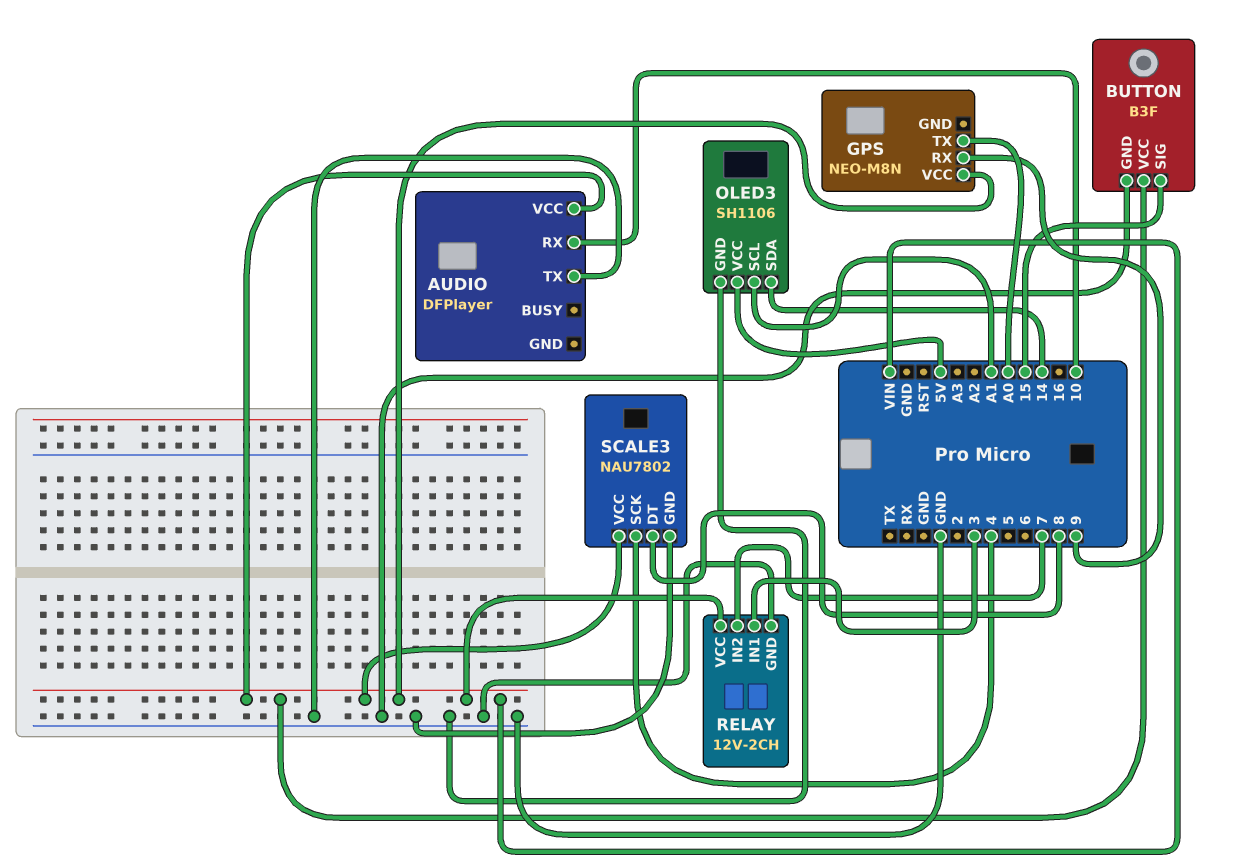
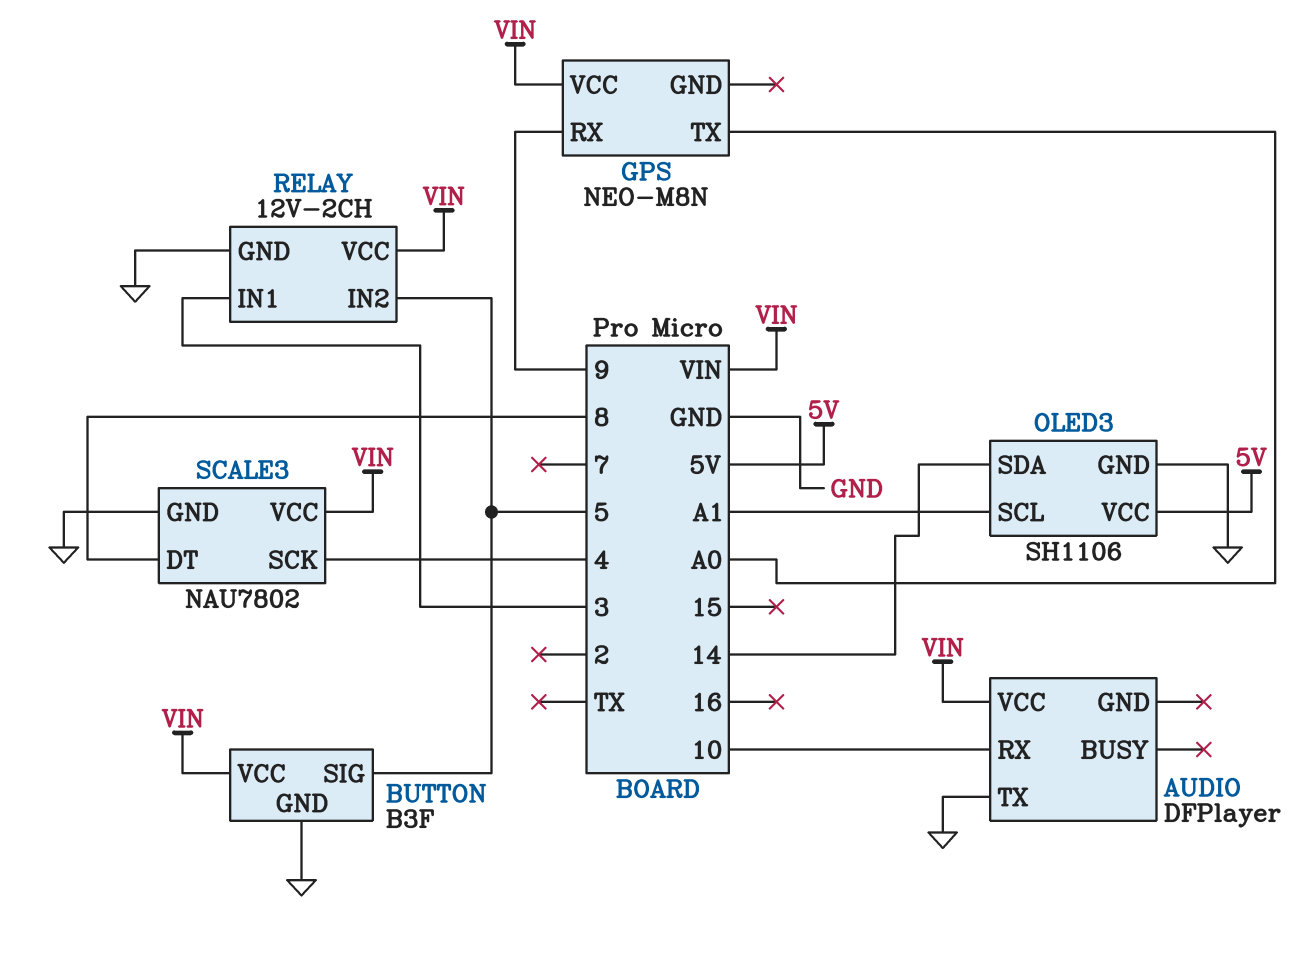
BUTTON pin SIG: 15 -> 5
RELAY pin IN2: 7 -> 5

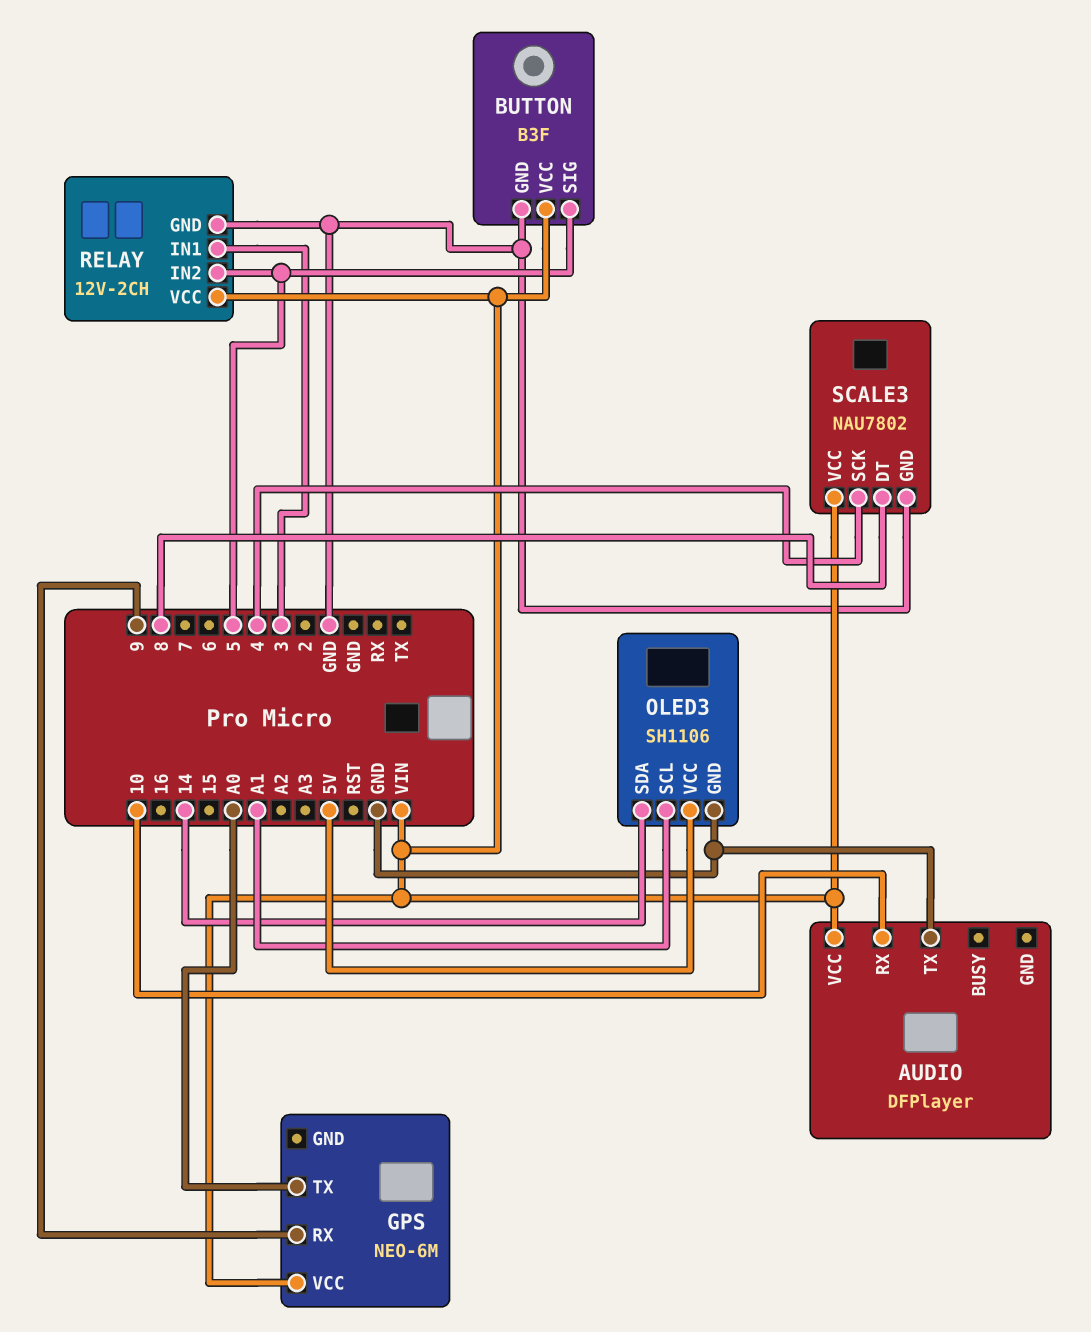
GPS: NEO-M8N -> NEO-6M

